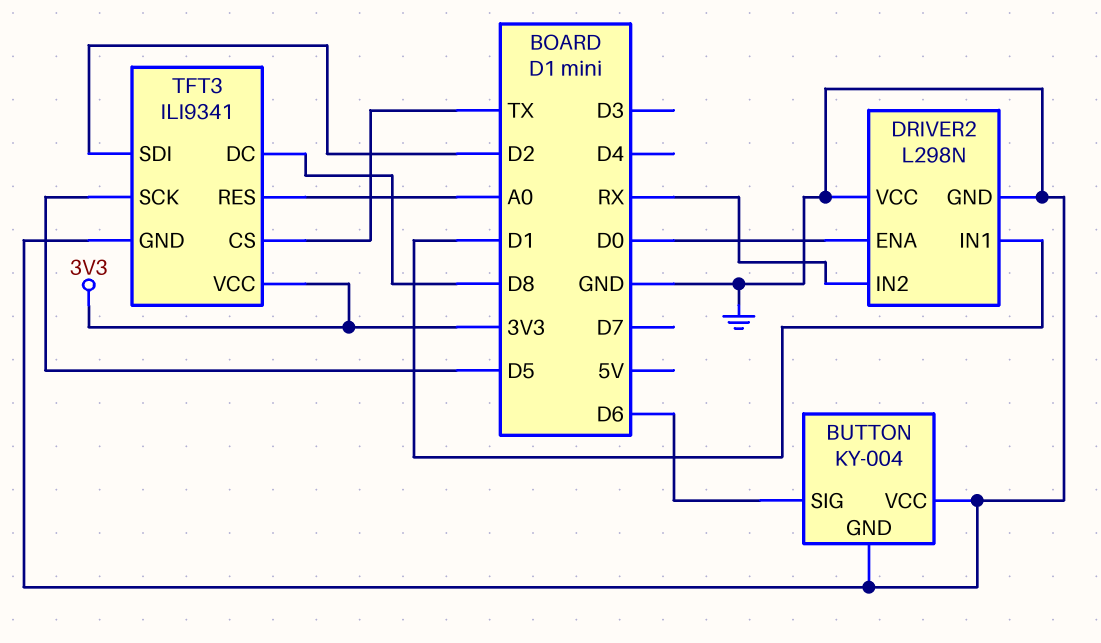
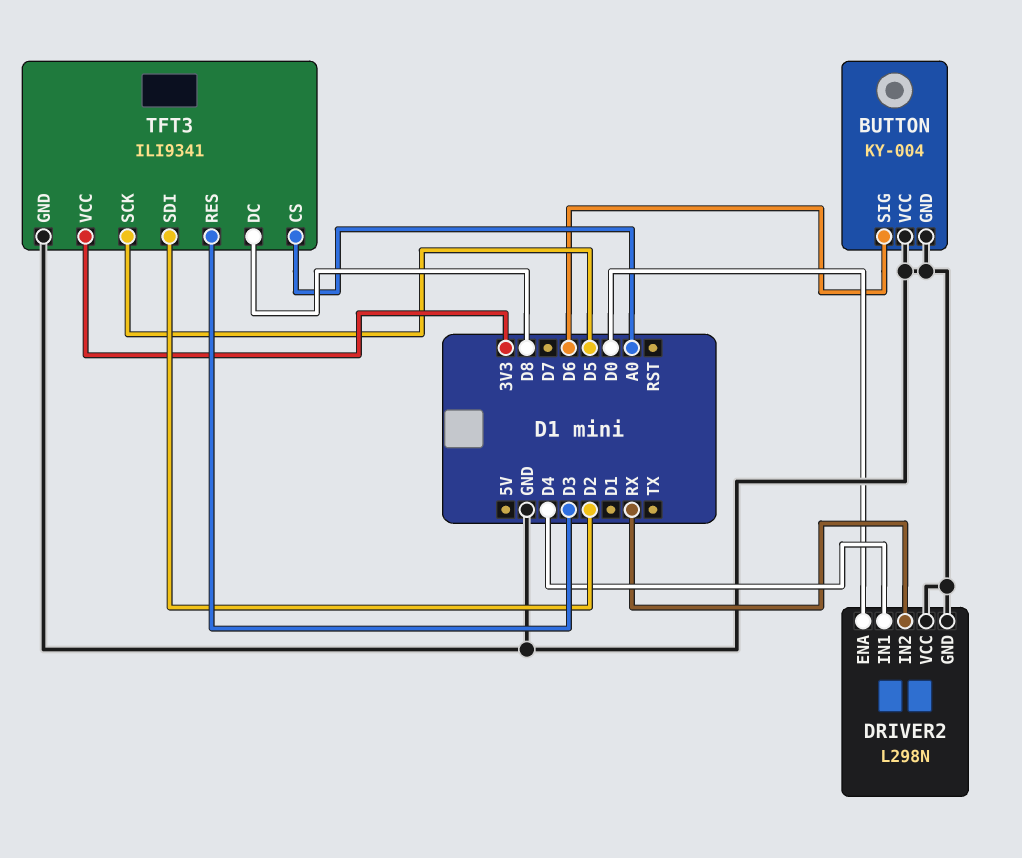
DRIVER2 pin IN1: D1 -> D4
TFT3 pin CS: TX -> A0
TFT3 pin RES: A0 -> D3

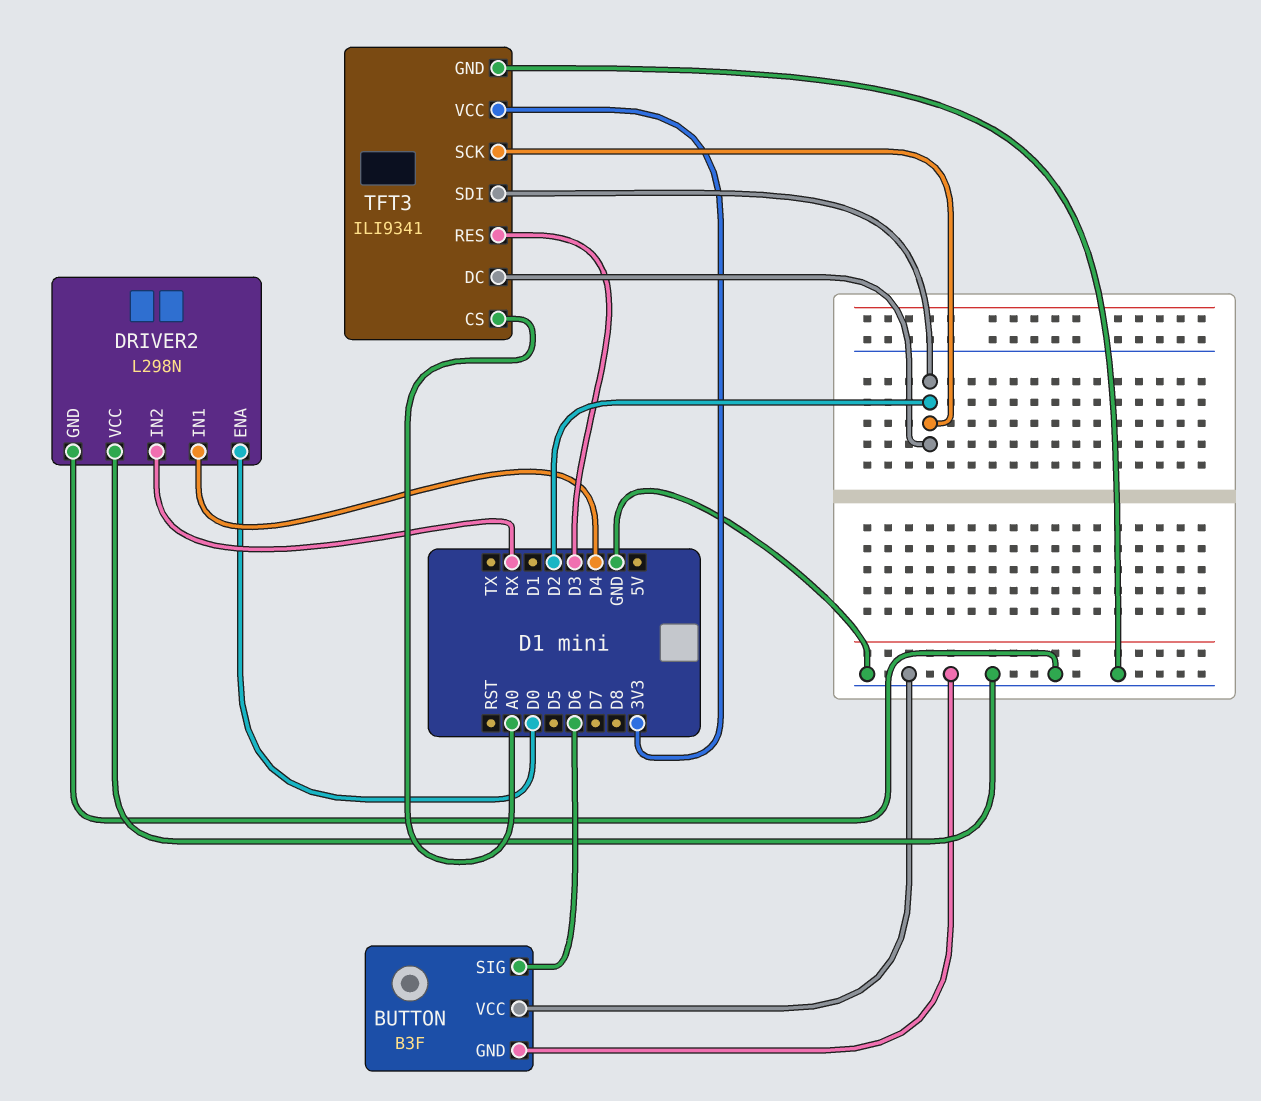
BUTTON: KY-004 -> B3F
TFT3 pin DC: D8 -> D2
TFT3 pin SCK: D5 -> D2

